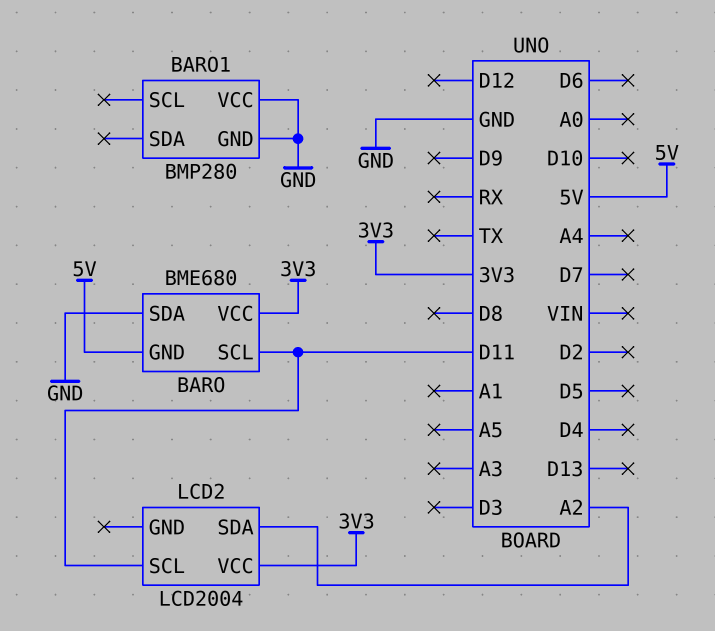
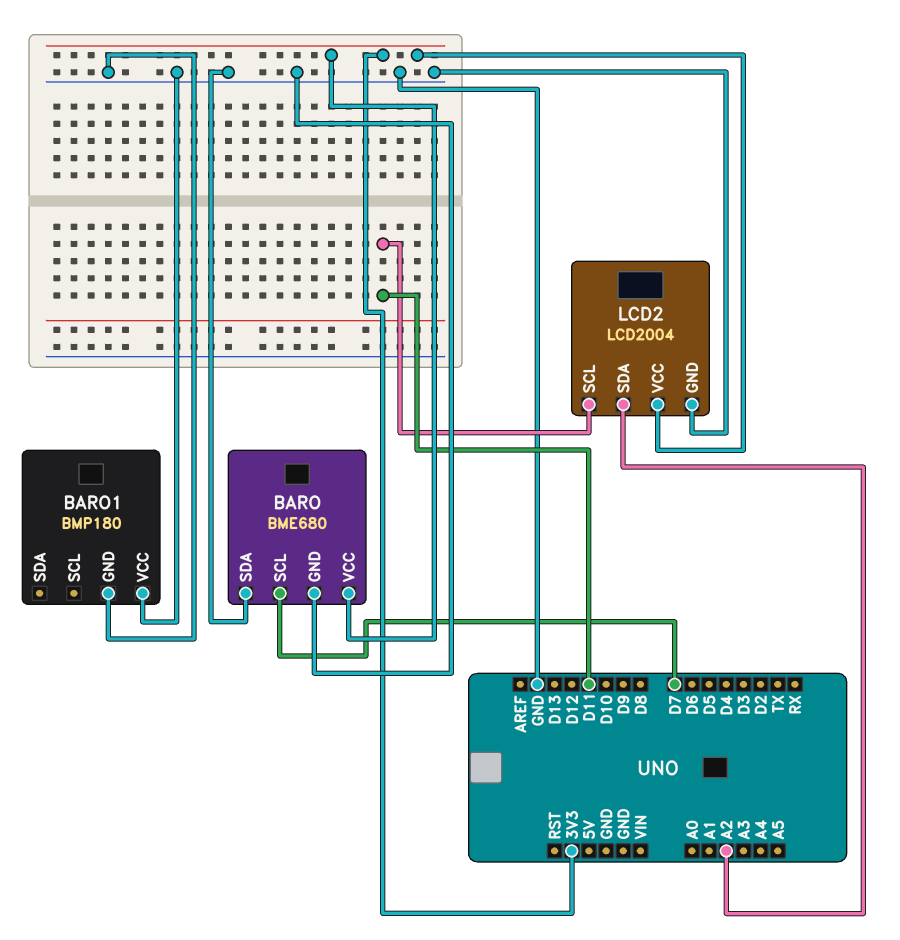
BARO pin GND: 5V -> GND
BARO pin SCL: D11 -> D7
BARO1: BMP280 -> BMP180
LCD2 pin GND: none -> GND

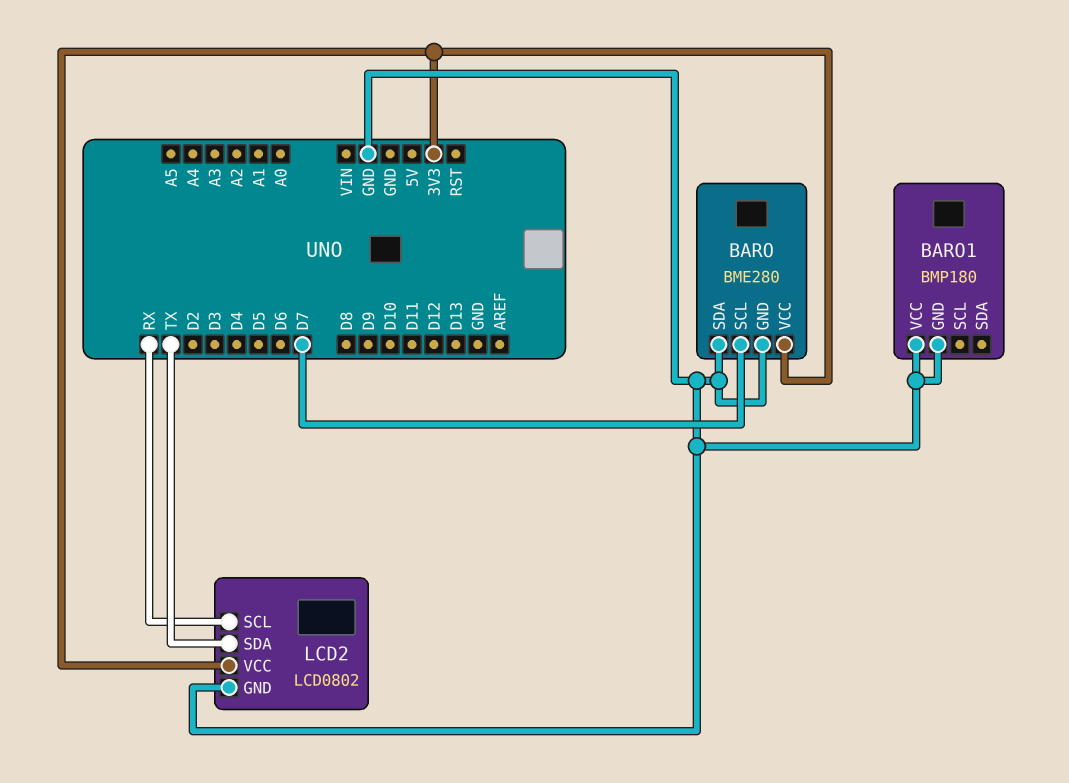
BARO: BME680 -> BME280
LCD2: LCD2004 -> LCD0802
LCD2 pin SCL: D11 -> RX
LCD2 pin SDA: A2 -> TX

